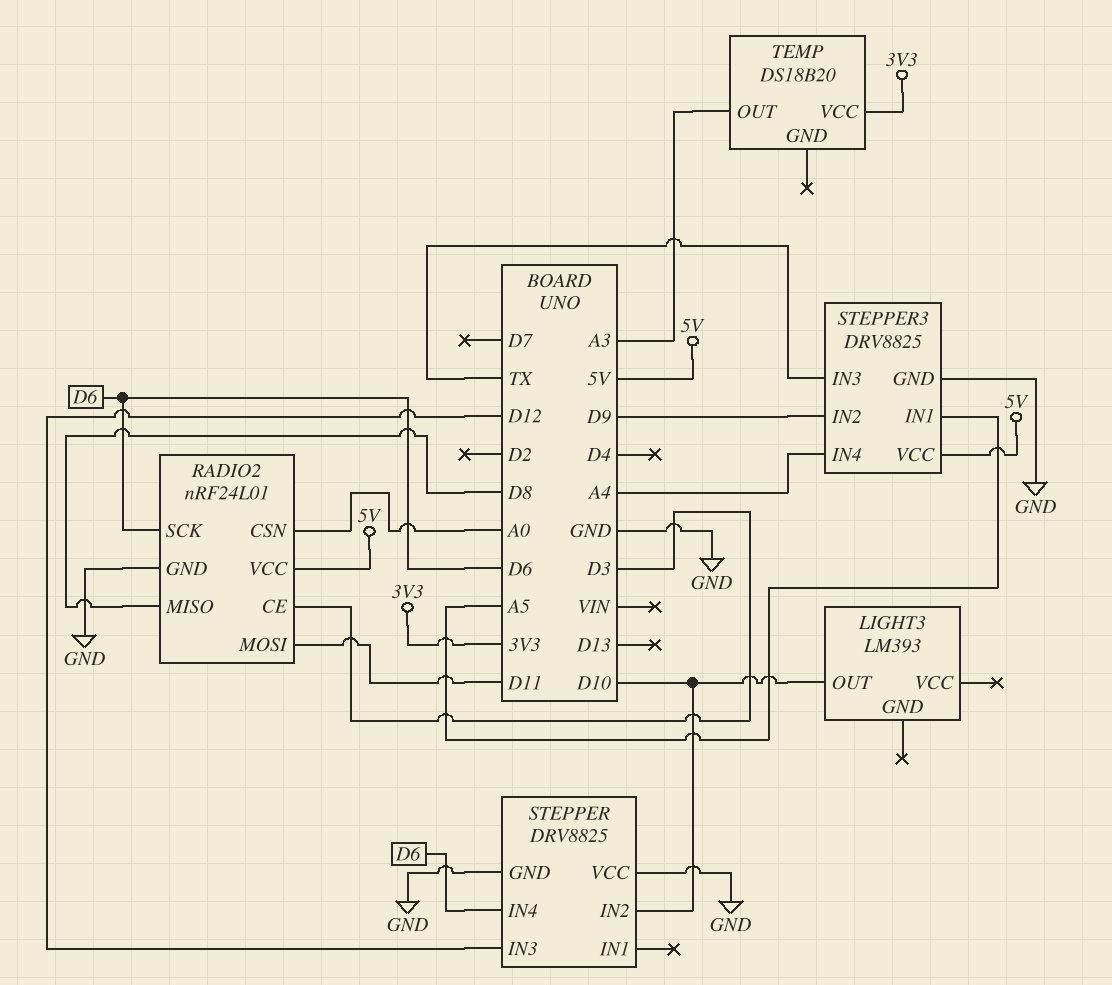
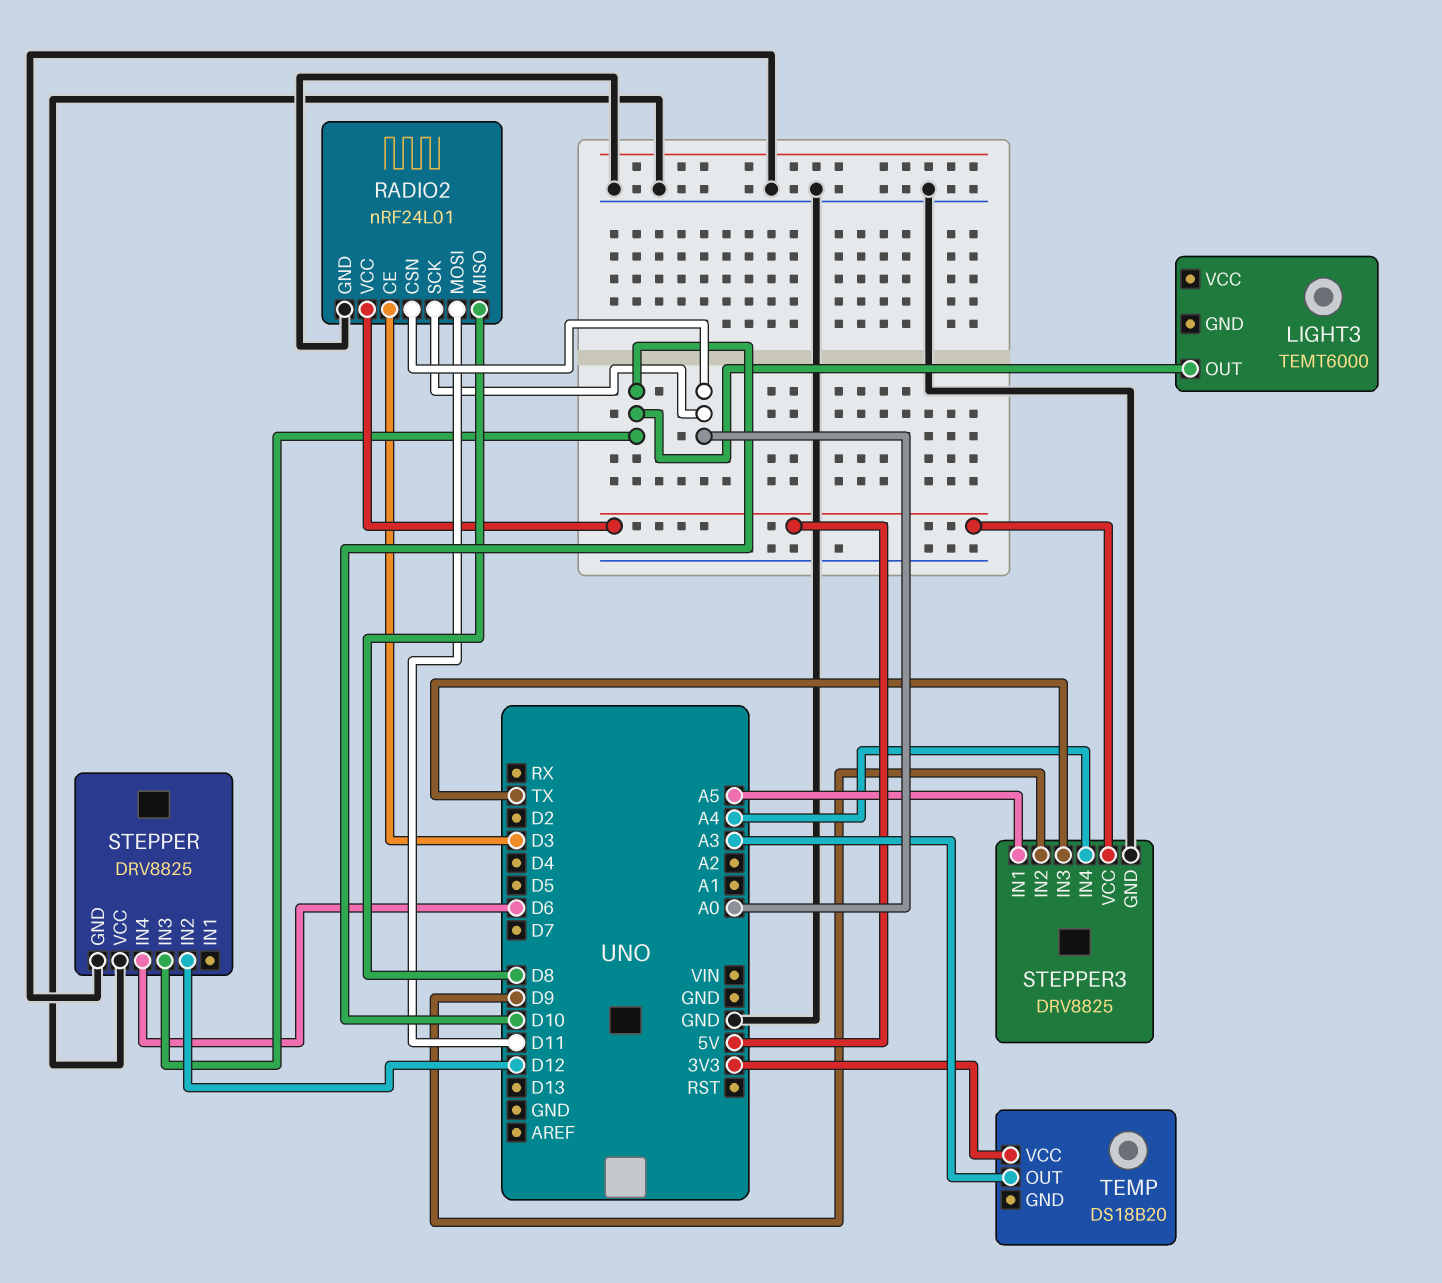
LIGHT3: LM393 -> TEMT6000
RADIO2 pin SCK: D6 -> A0
STEPPER pin IN2: D10 -> D12
STEPPER pin IN3: D12 -> D10

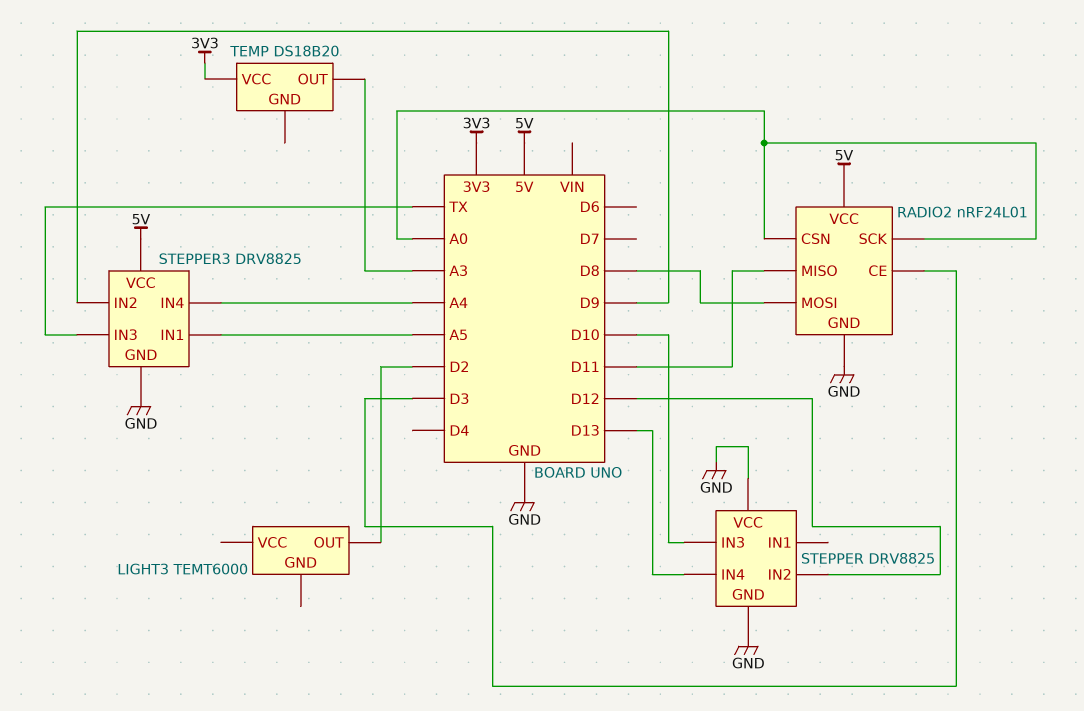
LIGHT3 pin OUT: D10 -> D2
RADIO2 pin MISO: D8 -> D11
RADIO2 pin MOSI: D11 -> D8
STEPPER pin IN4: D6 -> D13

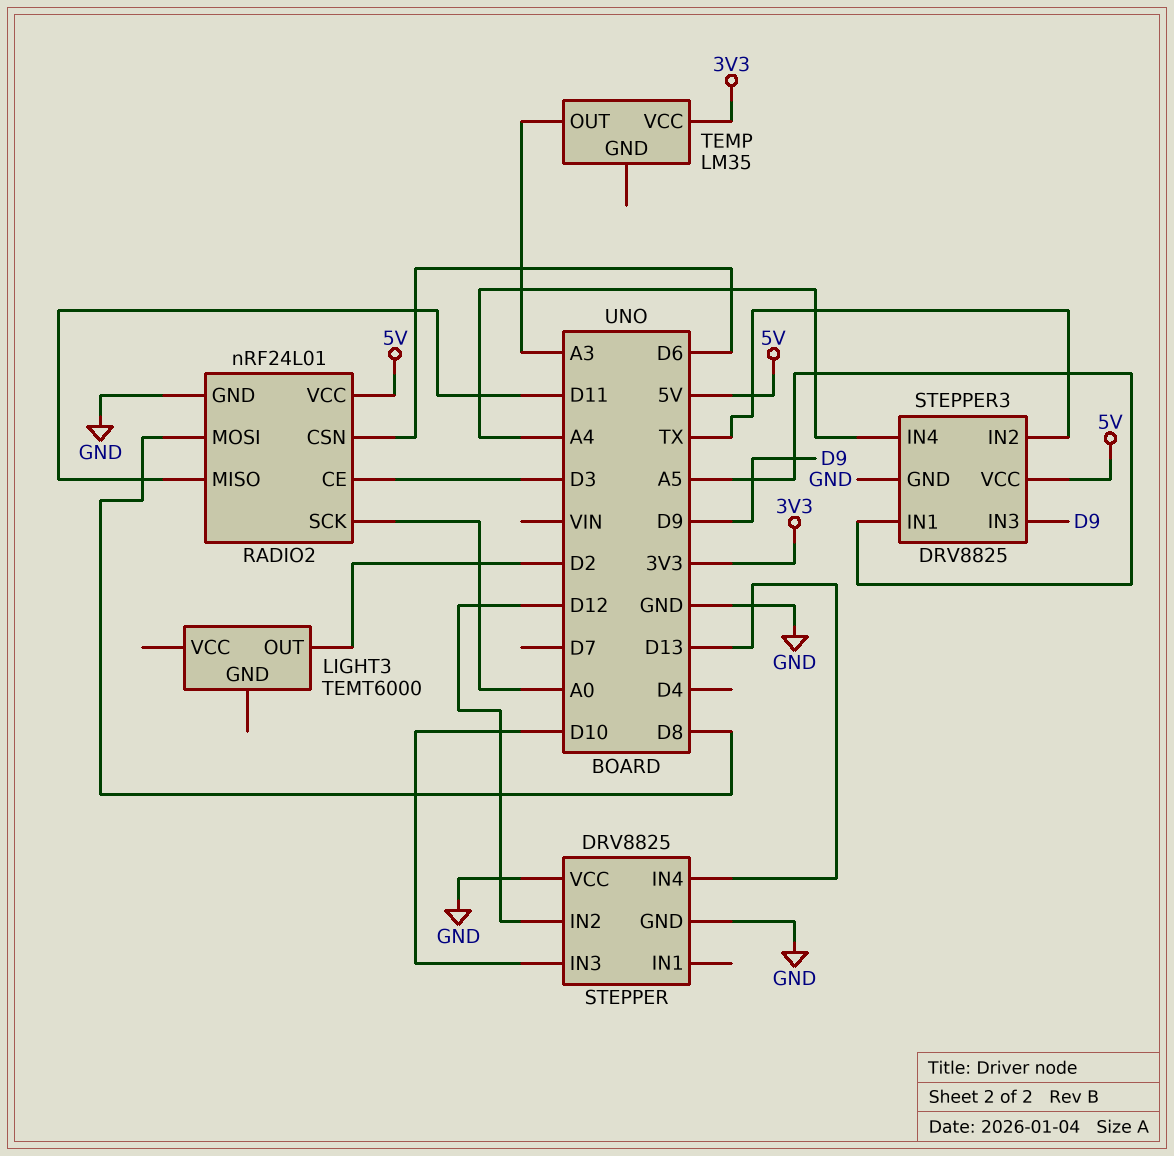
RADIO2 pin CSN: A0 -> D6
STEPPER3 pin IN2: D9 -> TX
STEPPER3 pin IN3: TX -> D9
TEMP: DS18B20 -> LM35

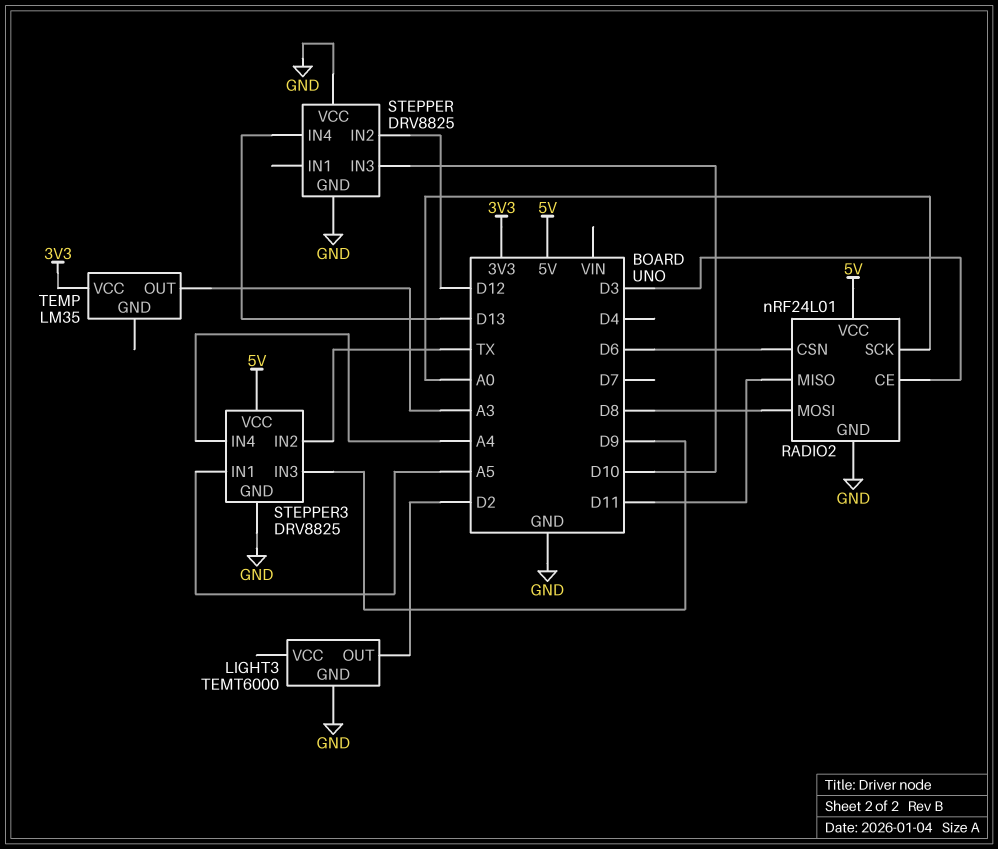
LIGHT3 pin GND: none -> GND

